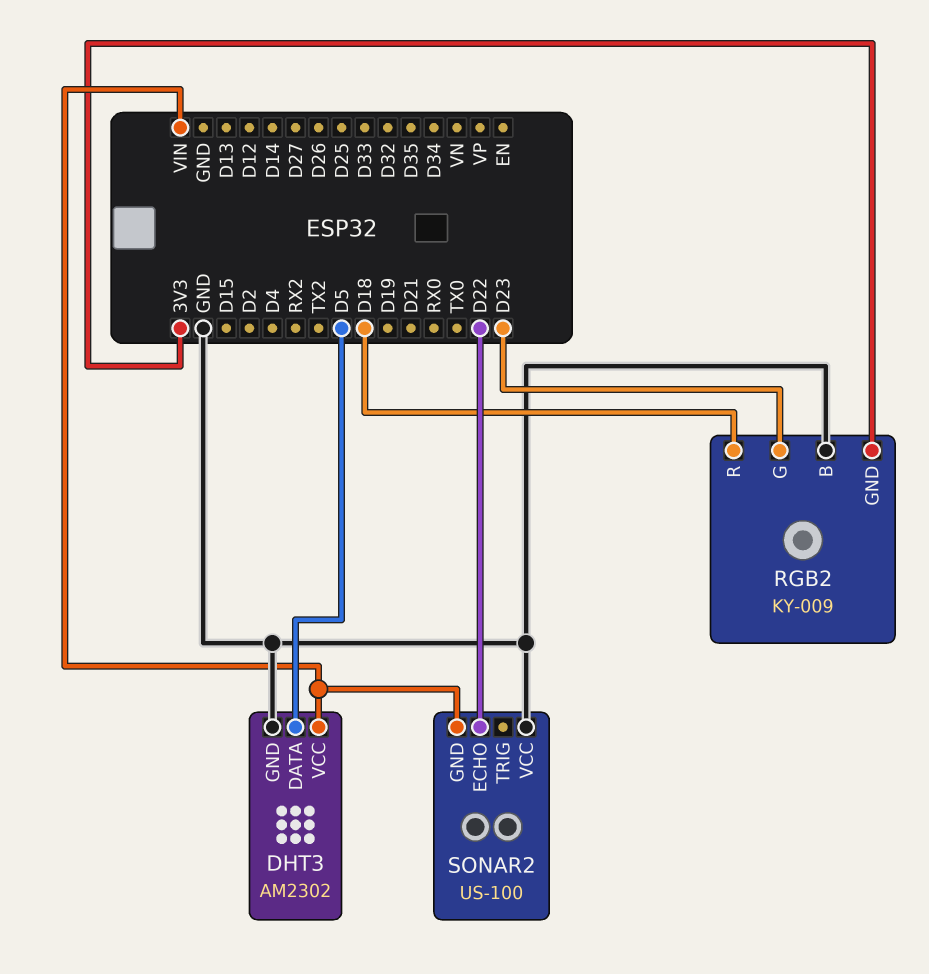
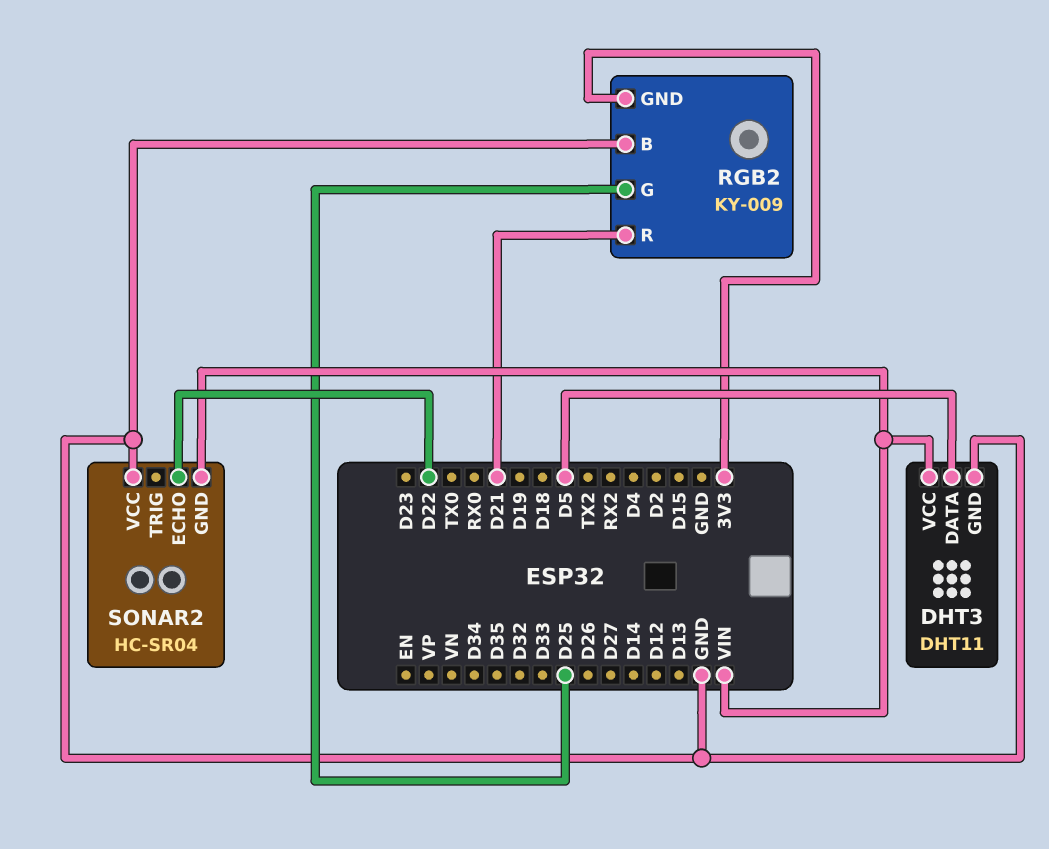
DHT3: AM2302 -> DHT11
RGB2 pin G: D23 -> D25
RGB2 pin R: D18 -> D21
SONAR2: US-100 -> HC-SR04

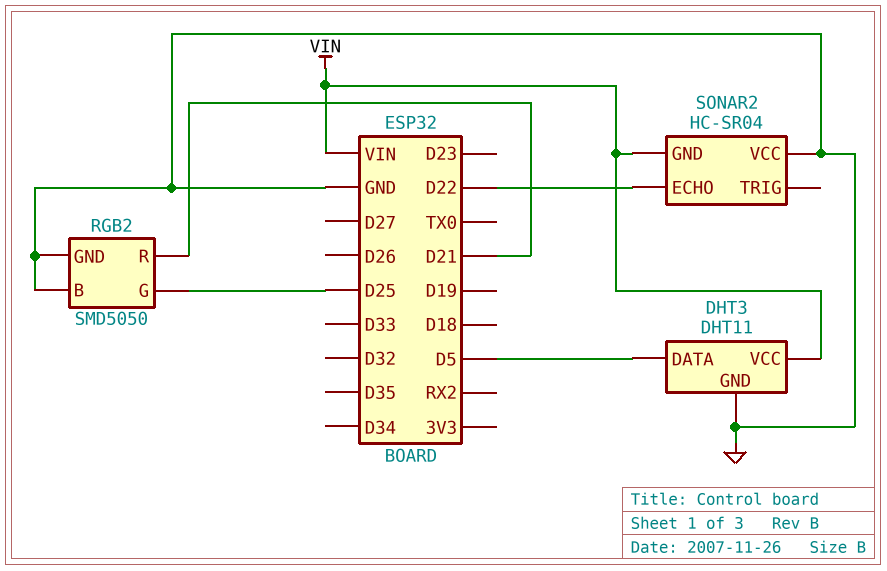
RGB2: KY-009 -> SMD5050
RGB2 pin GND: 3V3 -> GND

